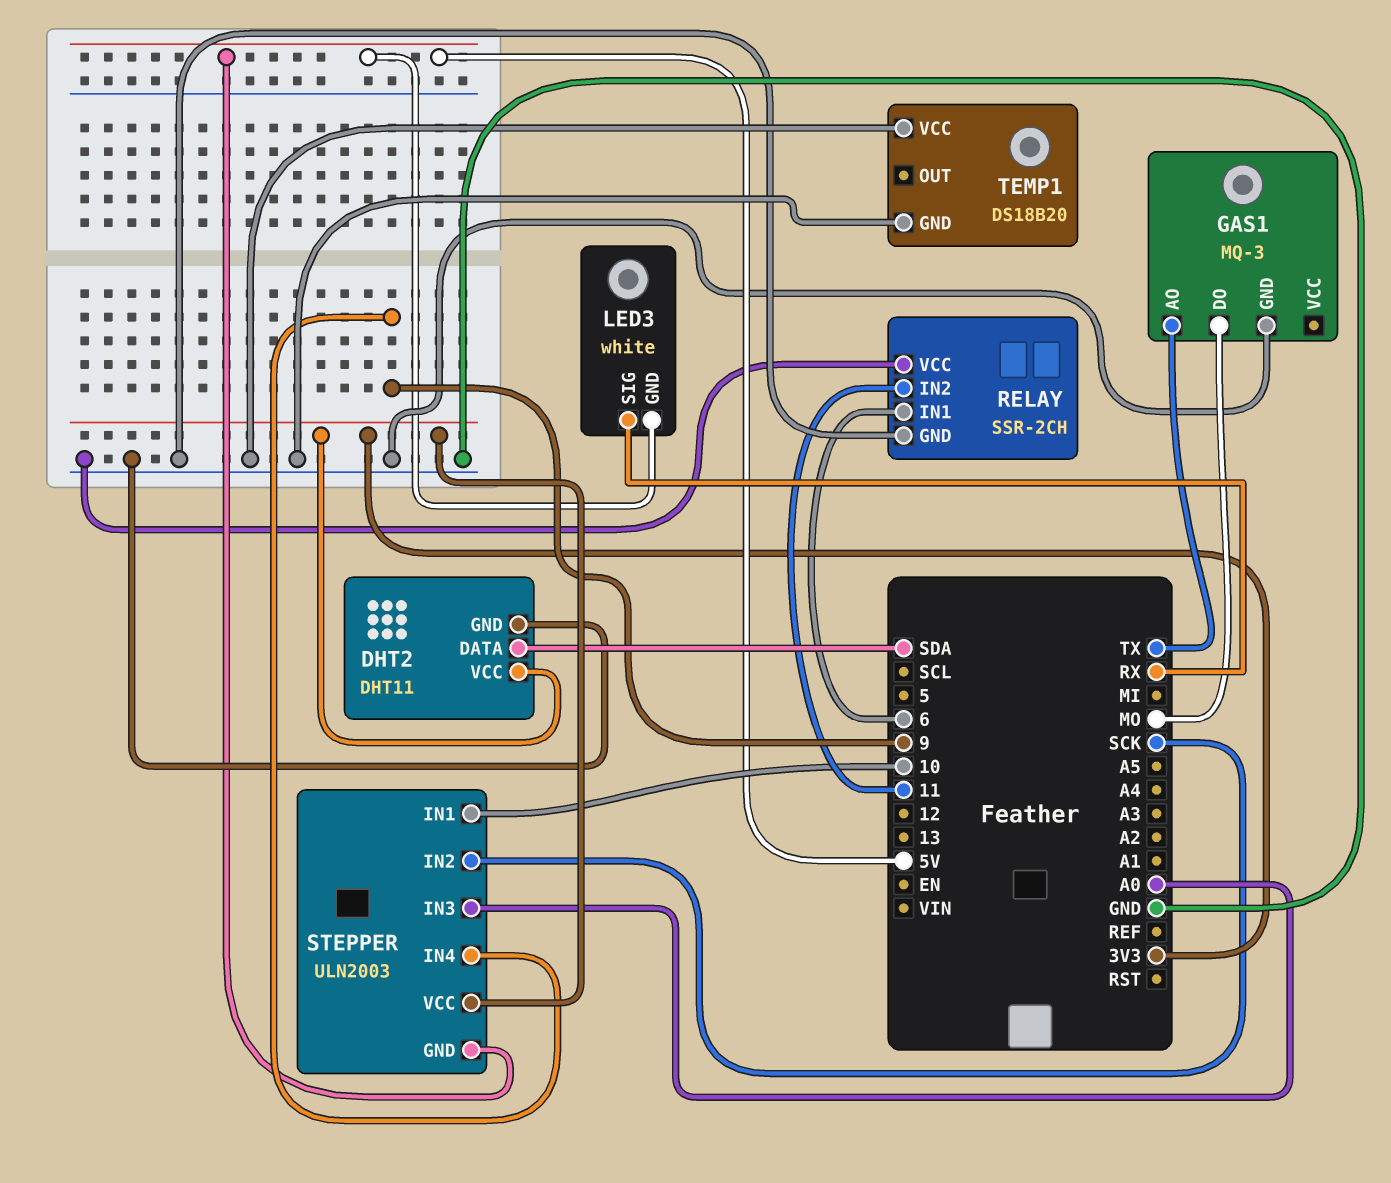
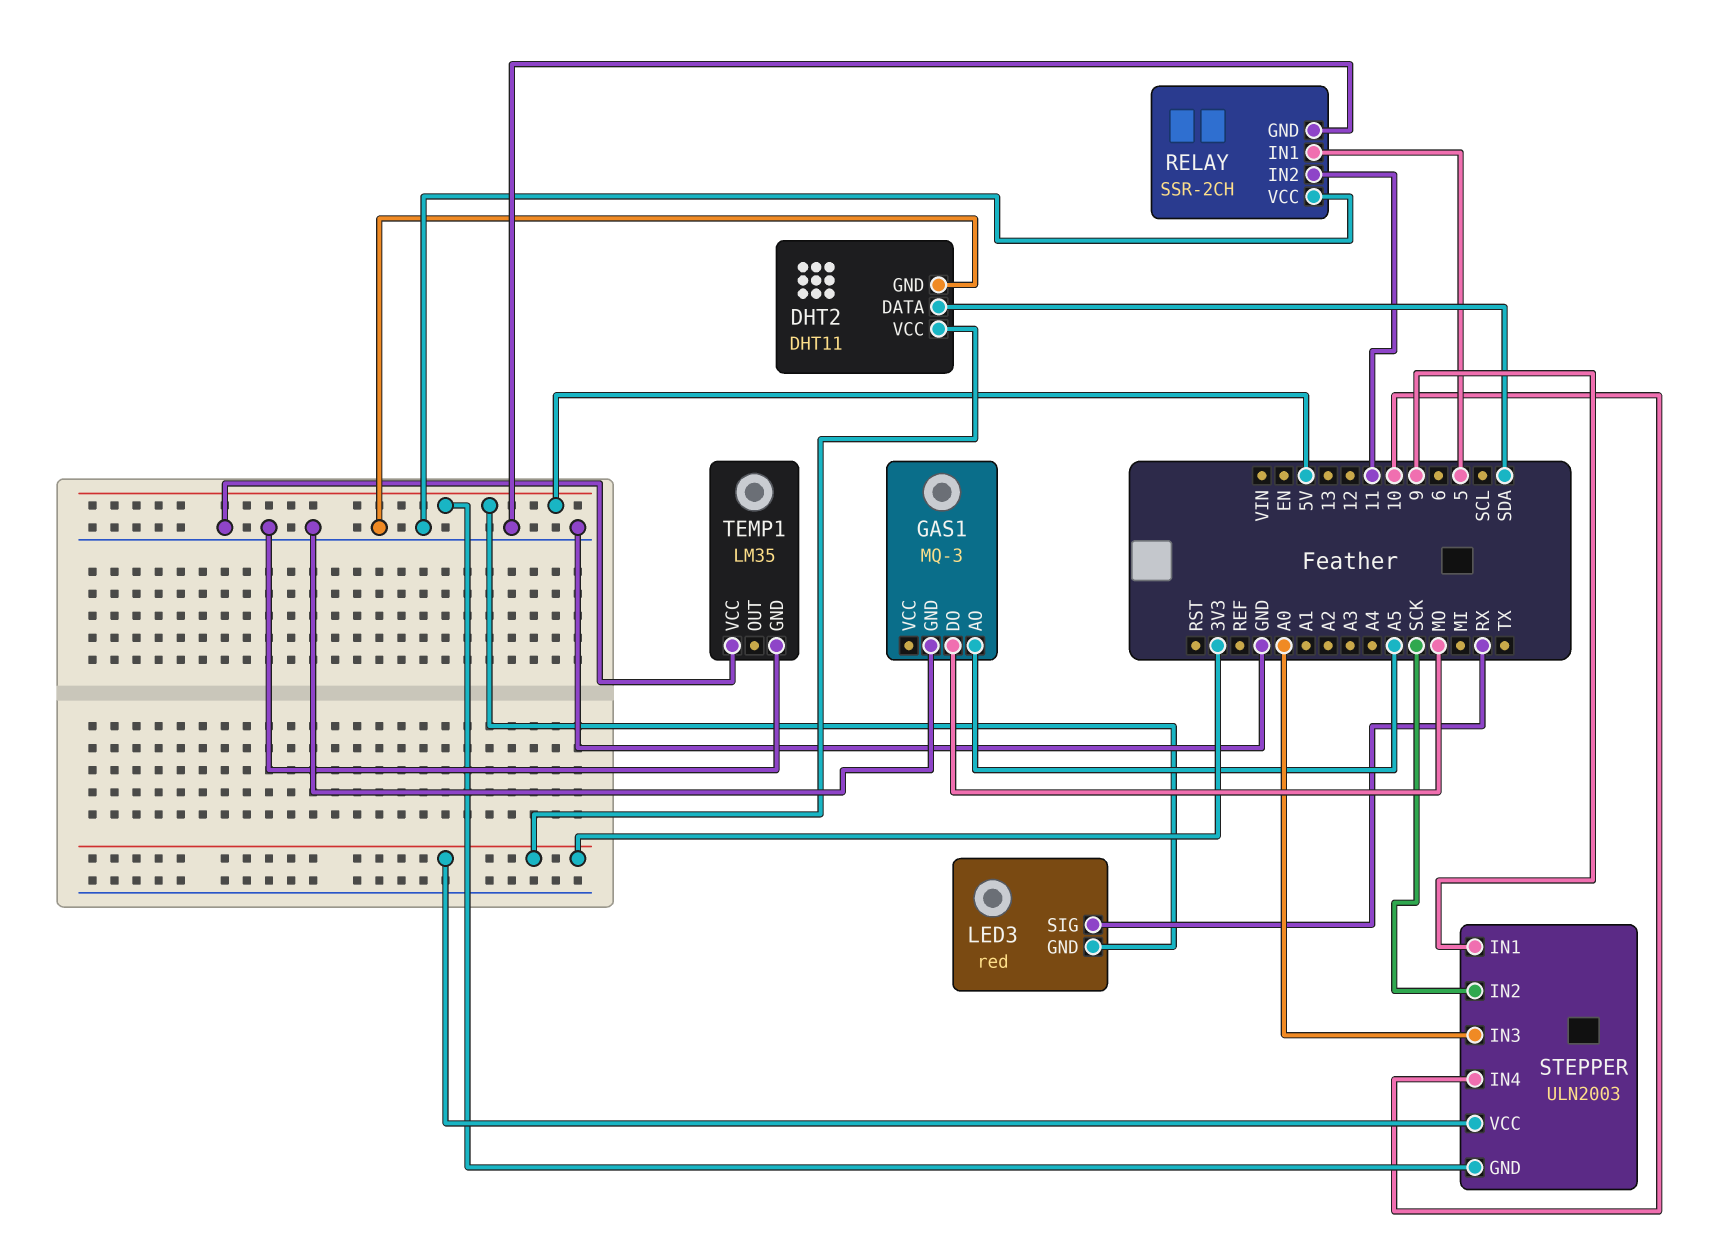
GAS1 pin AO: TX -> A5
LED3: white -> red
RELAY pin IN1: 6 -> 5
STEPPER pin IN1: 10 -> 9
STEPPER pin IN4: 9 -> 10
TEMP1: DS18B20 -> LM35

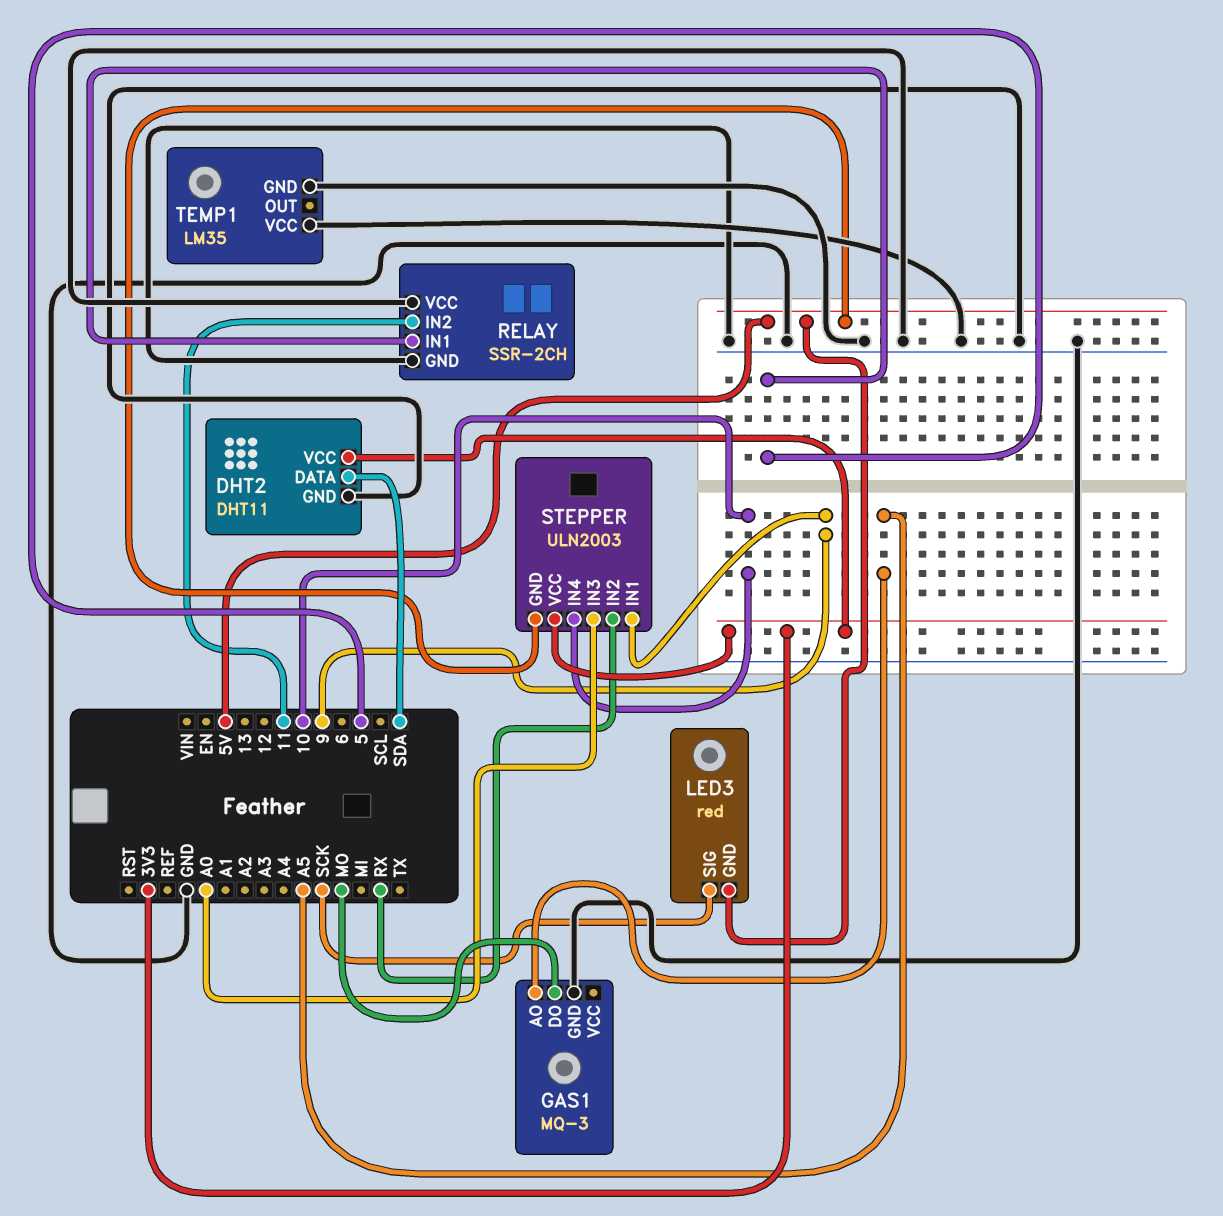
LED3 pin SIG: RX -> SCK
STEPPER pin IN2: SCK -> RX

